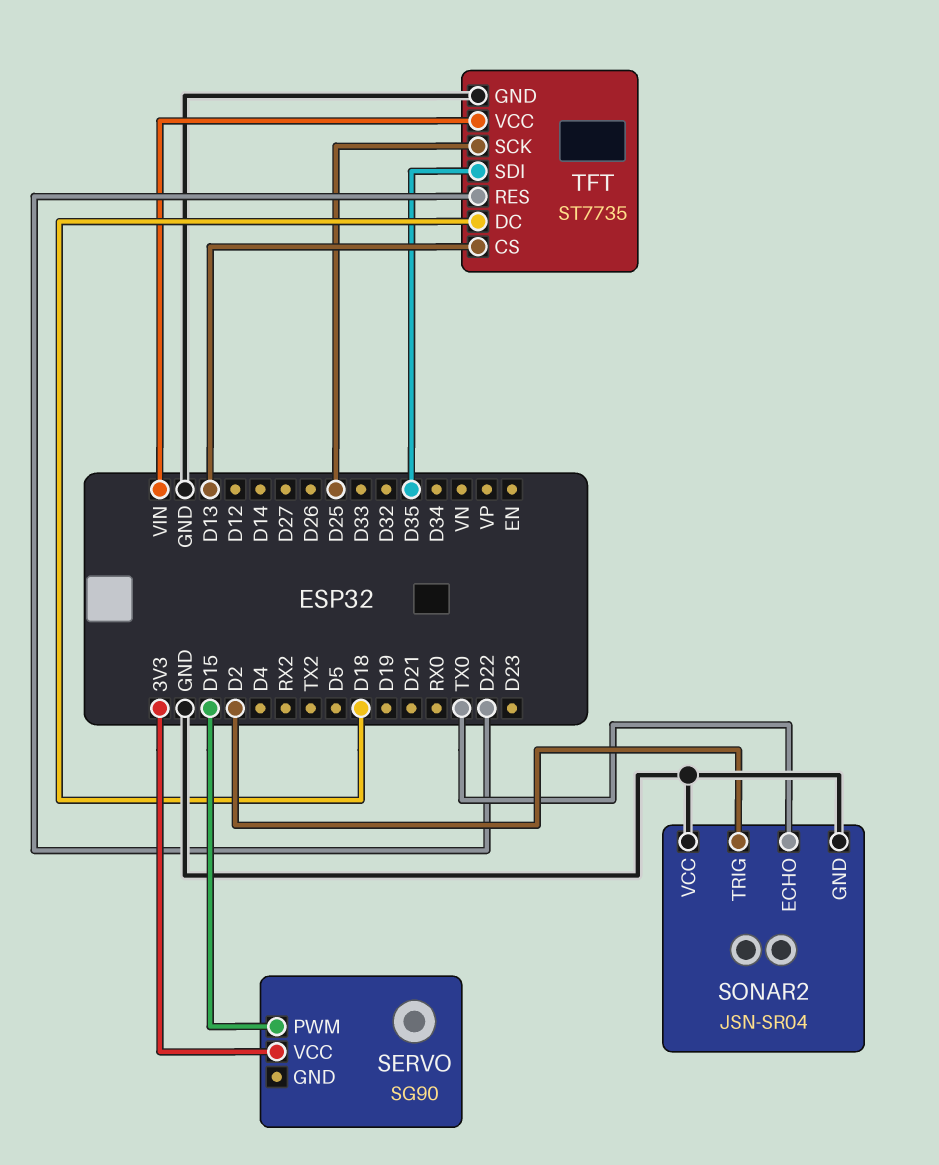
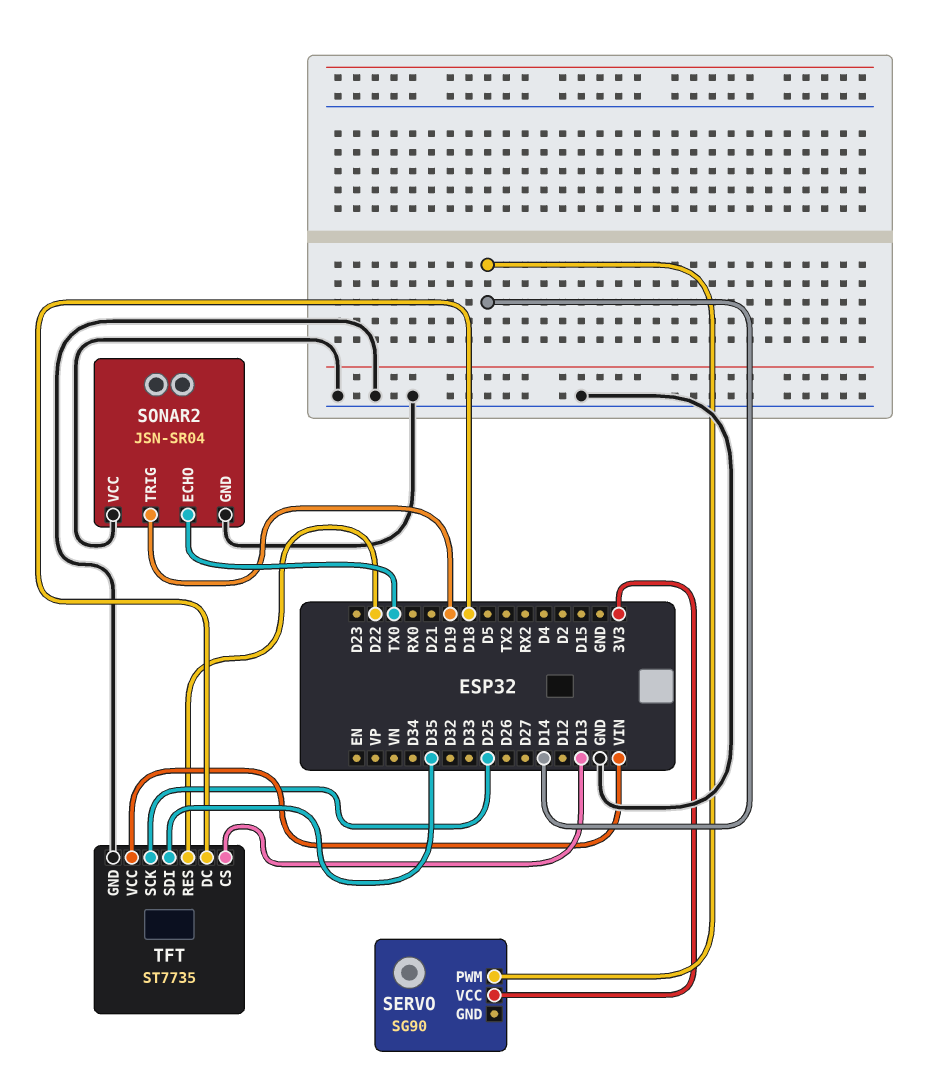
SERVO pin PWM: D15 -> D14
SONAR2 pin TRIG: D2 -> D19

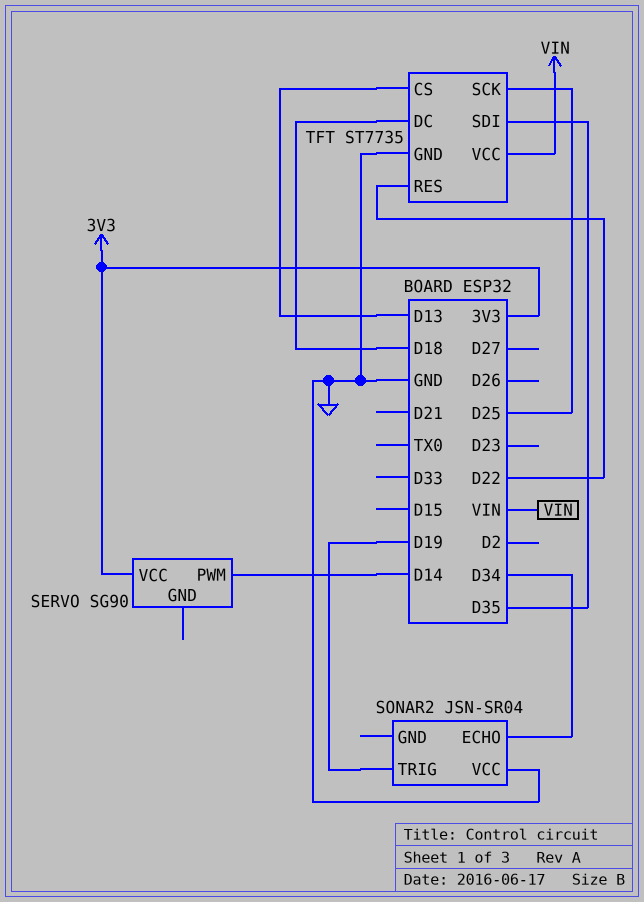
SONAR2 pin ECHO: TX0 -> D34
SONAR2 pin GND: GND -> none

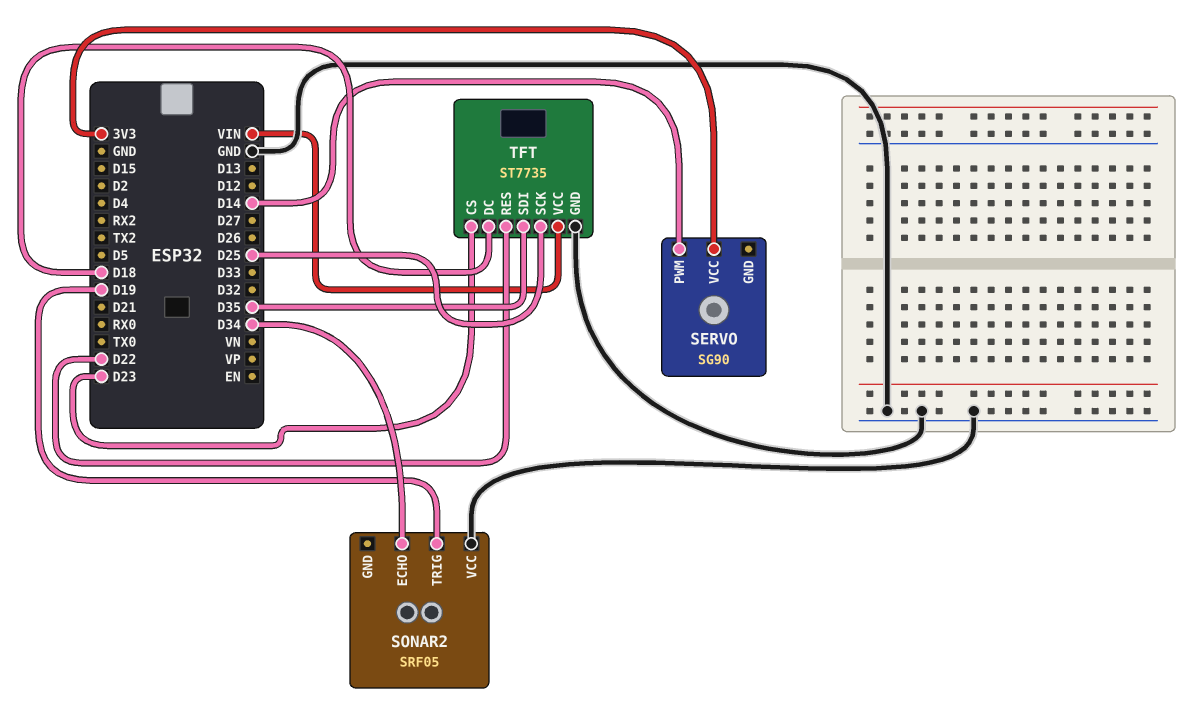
SONAR2: JSN-SR04 -> SRF05
TFT pin CS: D13 -> D23

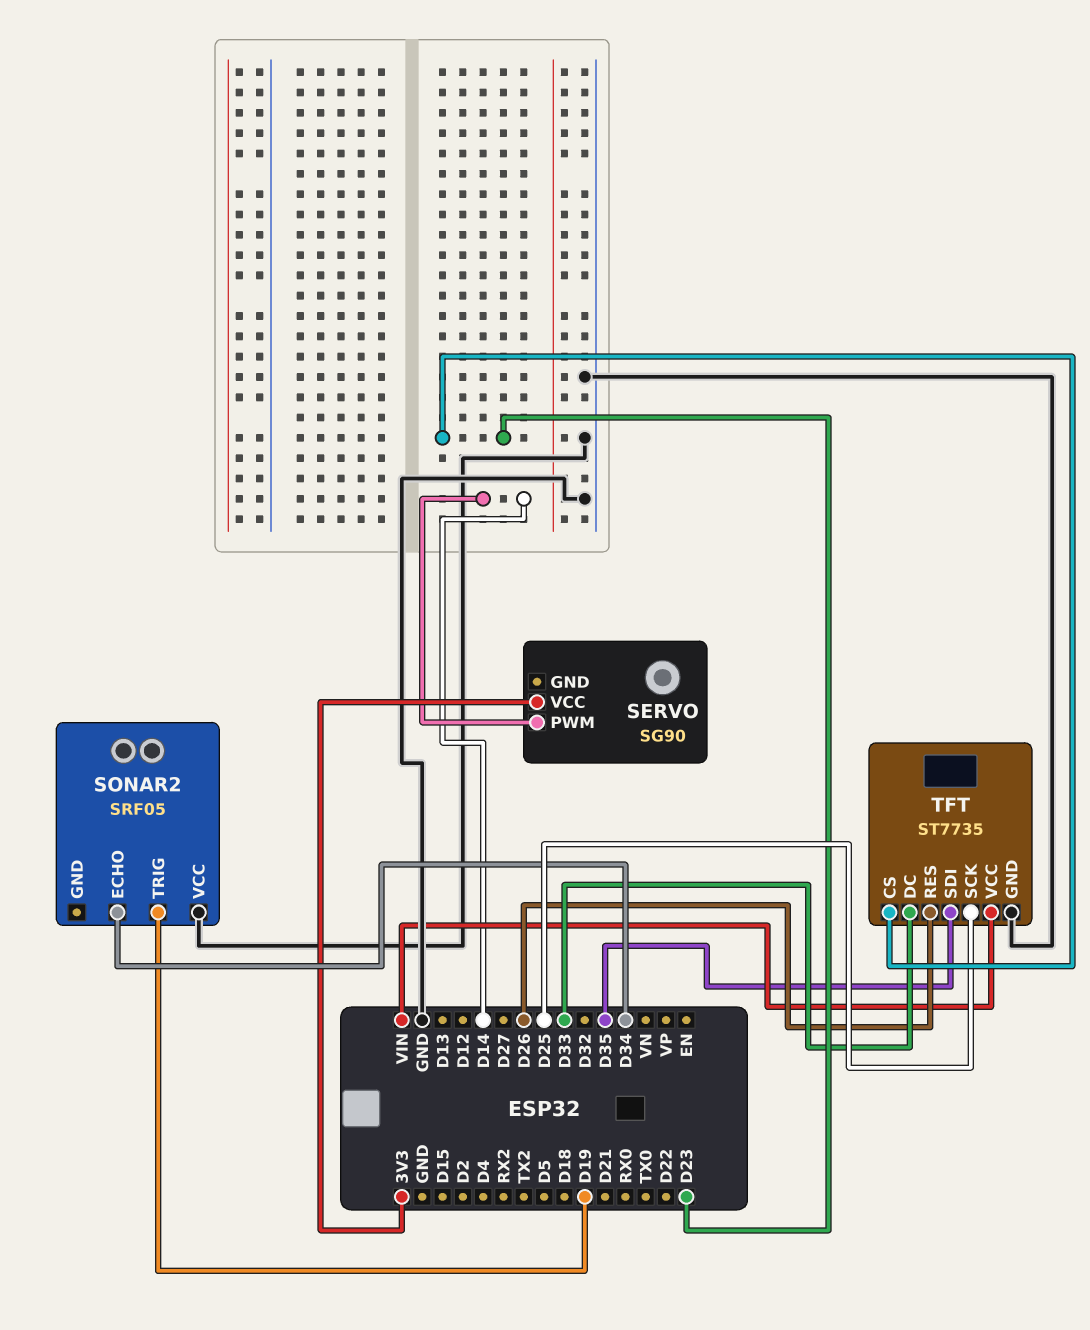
TFT pin DC: D18 -> D33
TFT pin RES: D22 -> D26

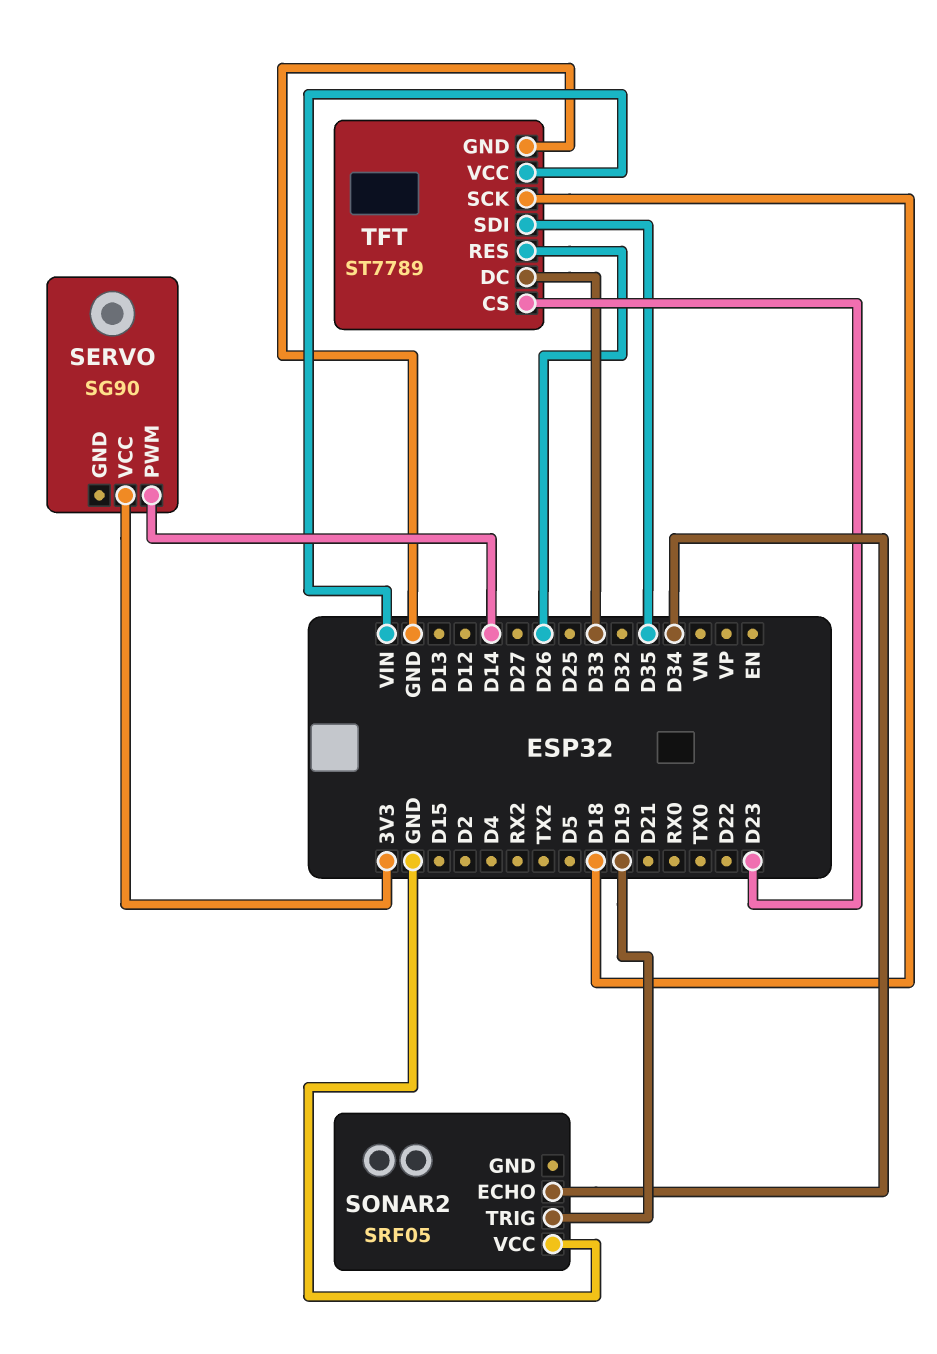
TFT: ST7735 -> ST7789
TFT pin SCK: D25 -> D18

